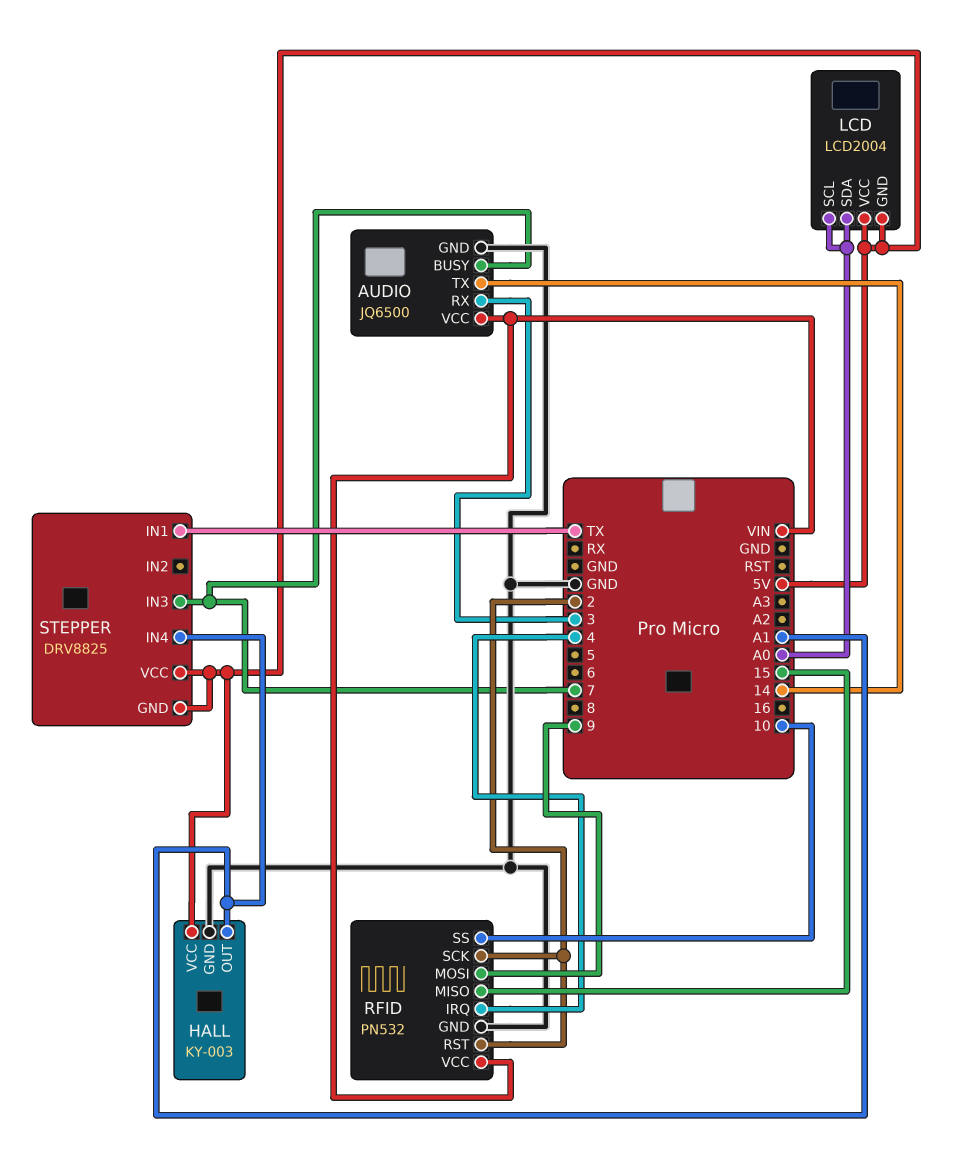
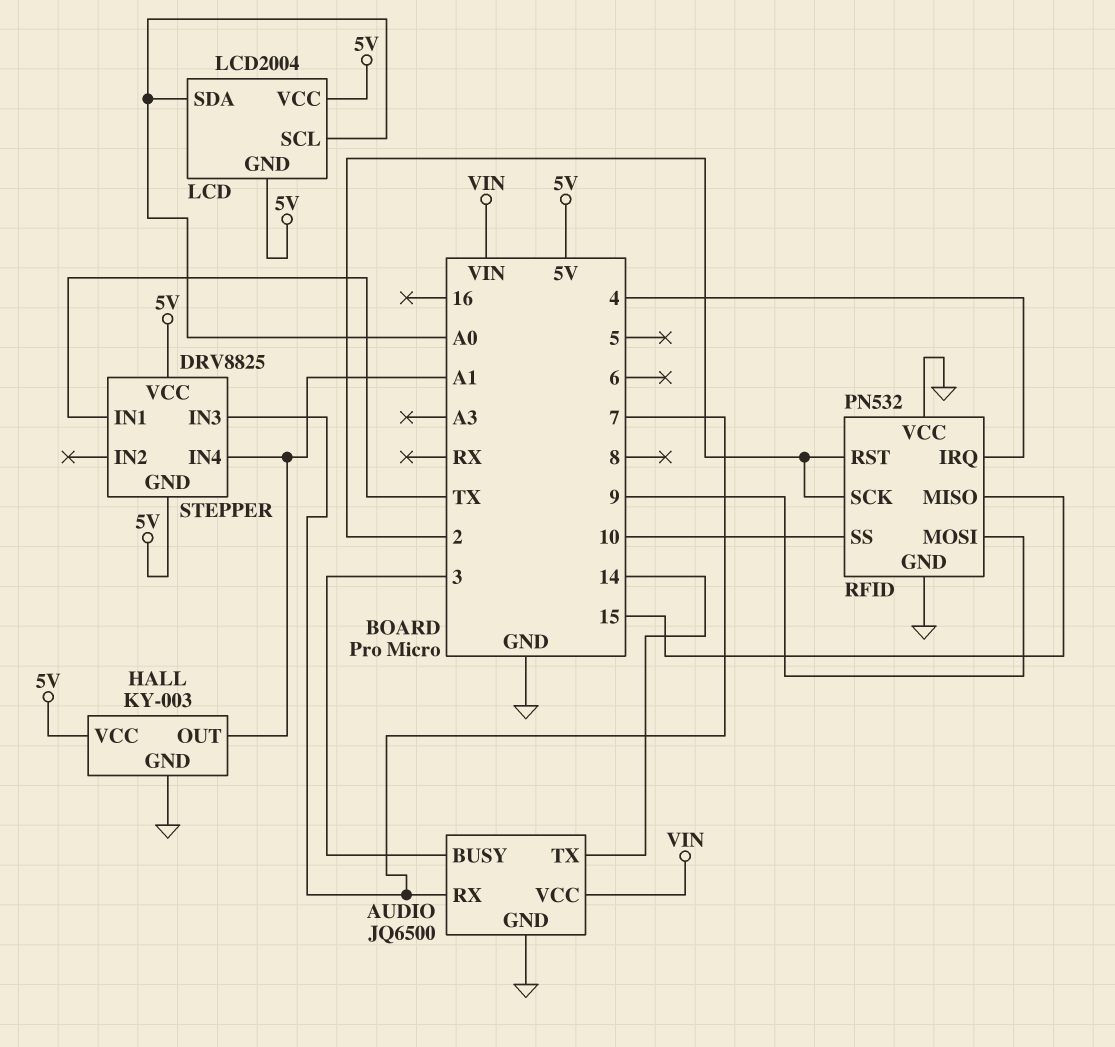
AUDIO pin BUSY: 7 -> 3
AUDIO pin RX: 3 -> 7
RFID pin VCC: VIN -> GND

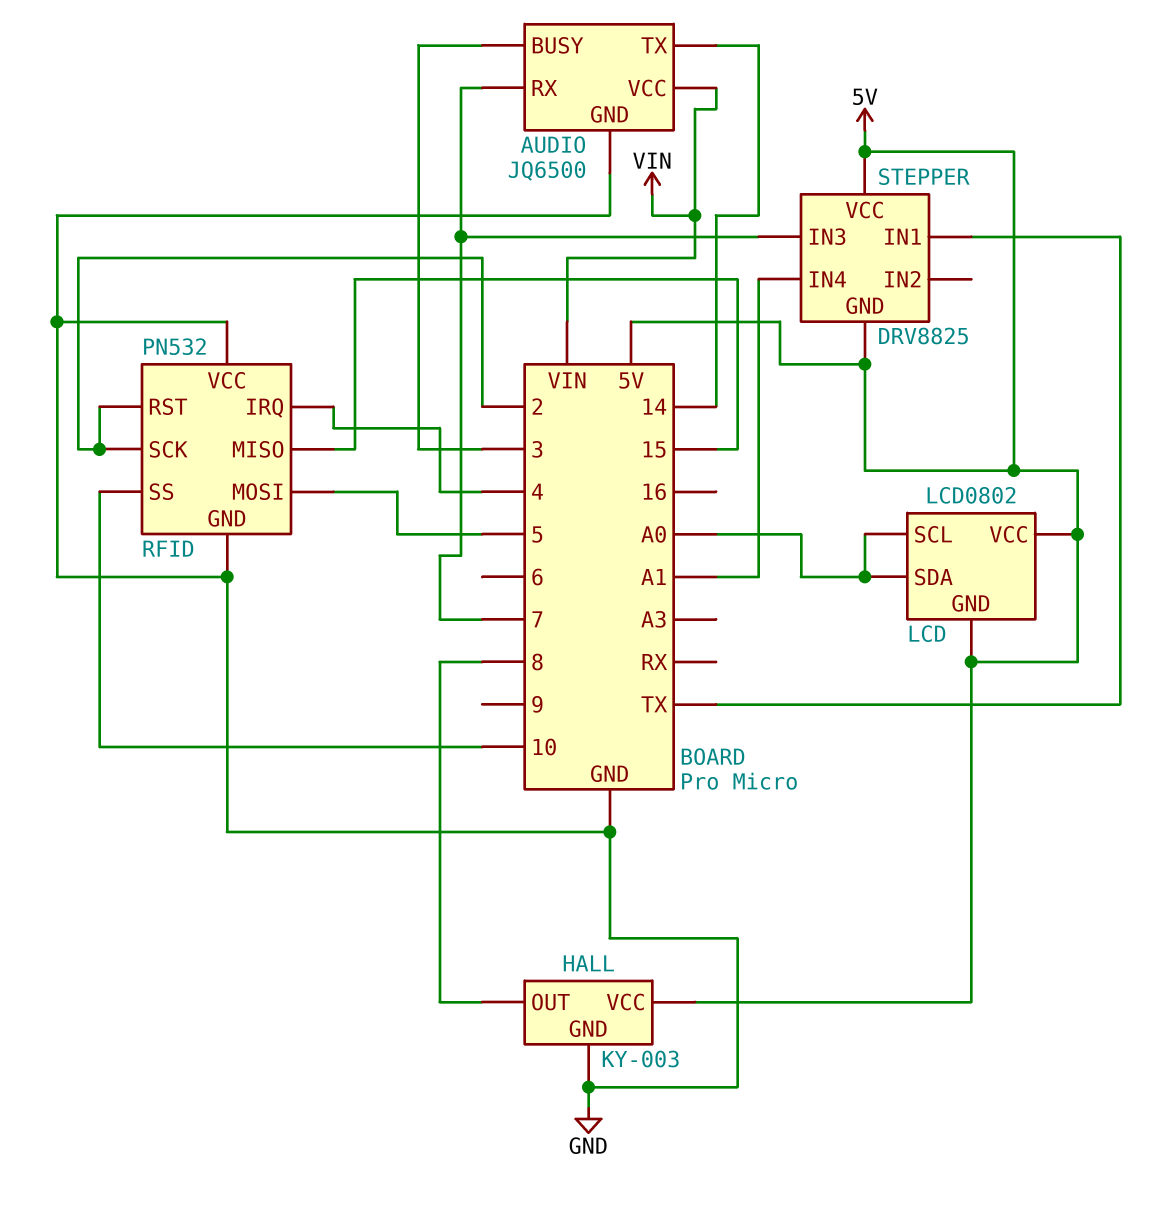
HALL pin OUT: A1 -> 8
LCD: LCD2004 -> LCD0802
RFID pin MOSI: 9 -> 5

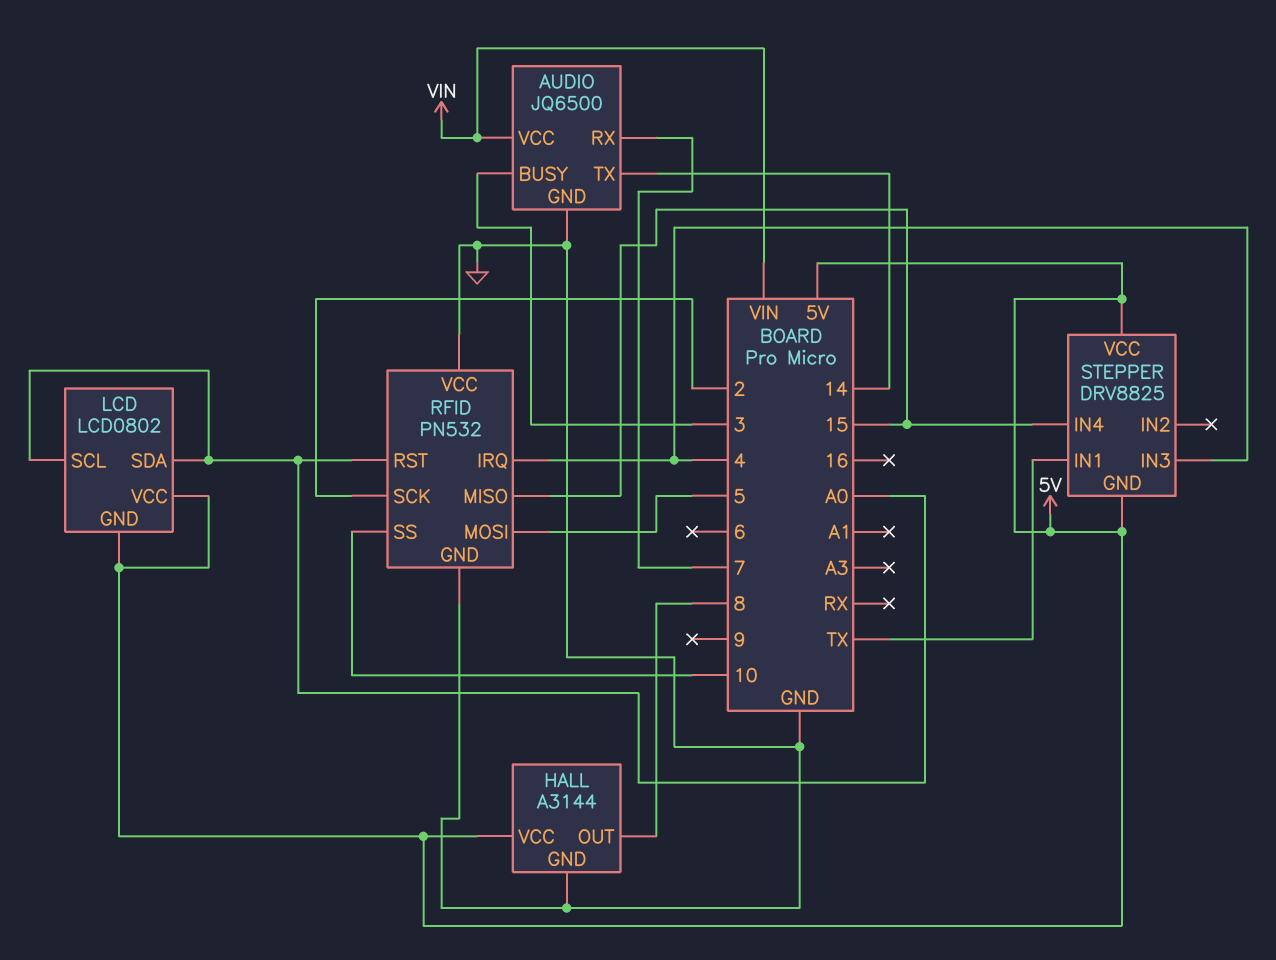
HALL: KY-003 -> A3144
RFID pin RST: 2 -> A0
STEPPER pin IN3: 7 -> 4
STEPPER pin IN4: A1 -> 15

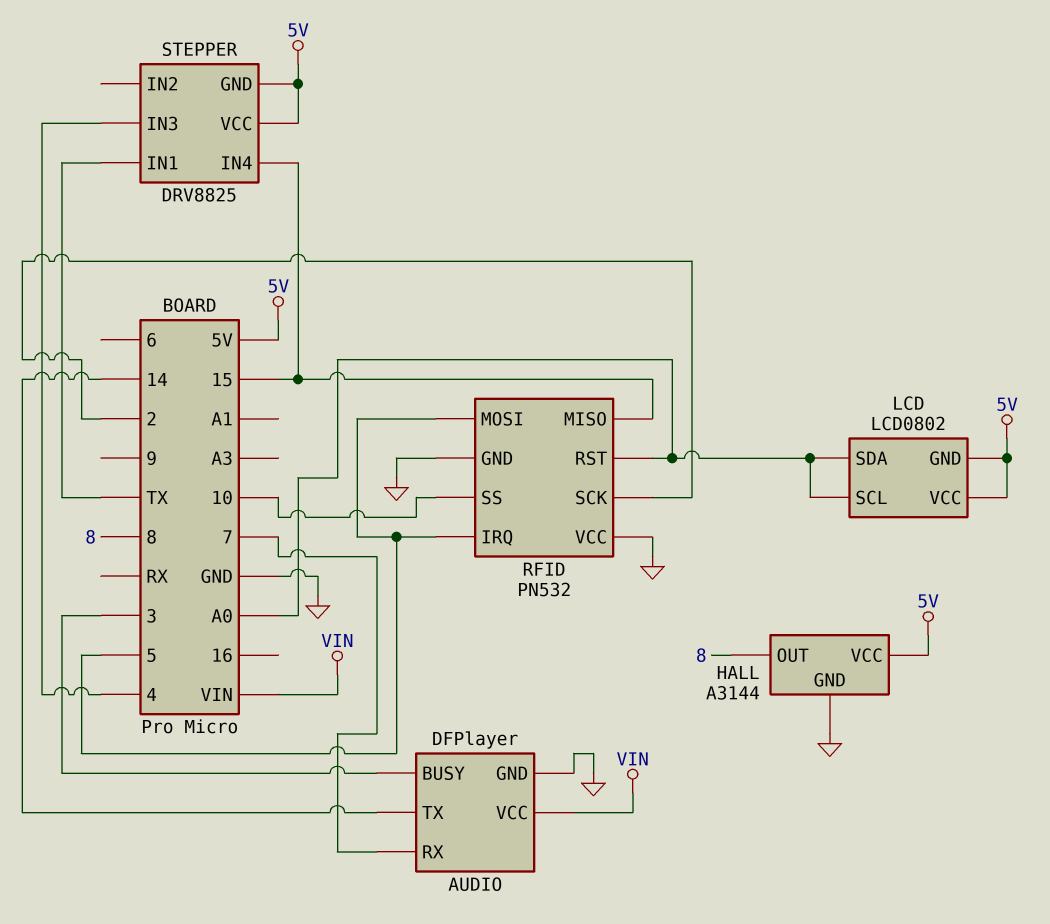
AUDIO: JQ6500 -> DFPlayer
RFID pin IRQ: 4 -> 5

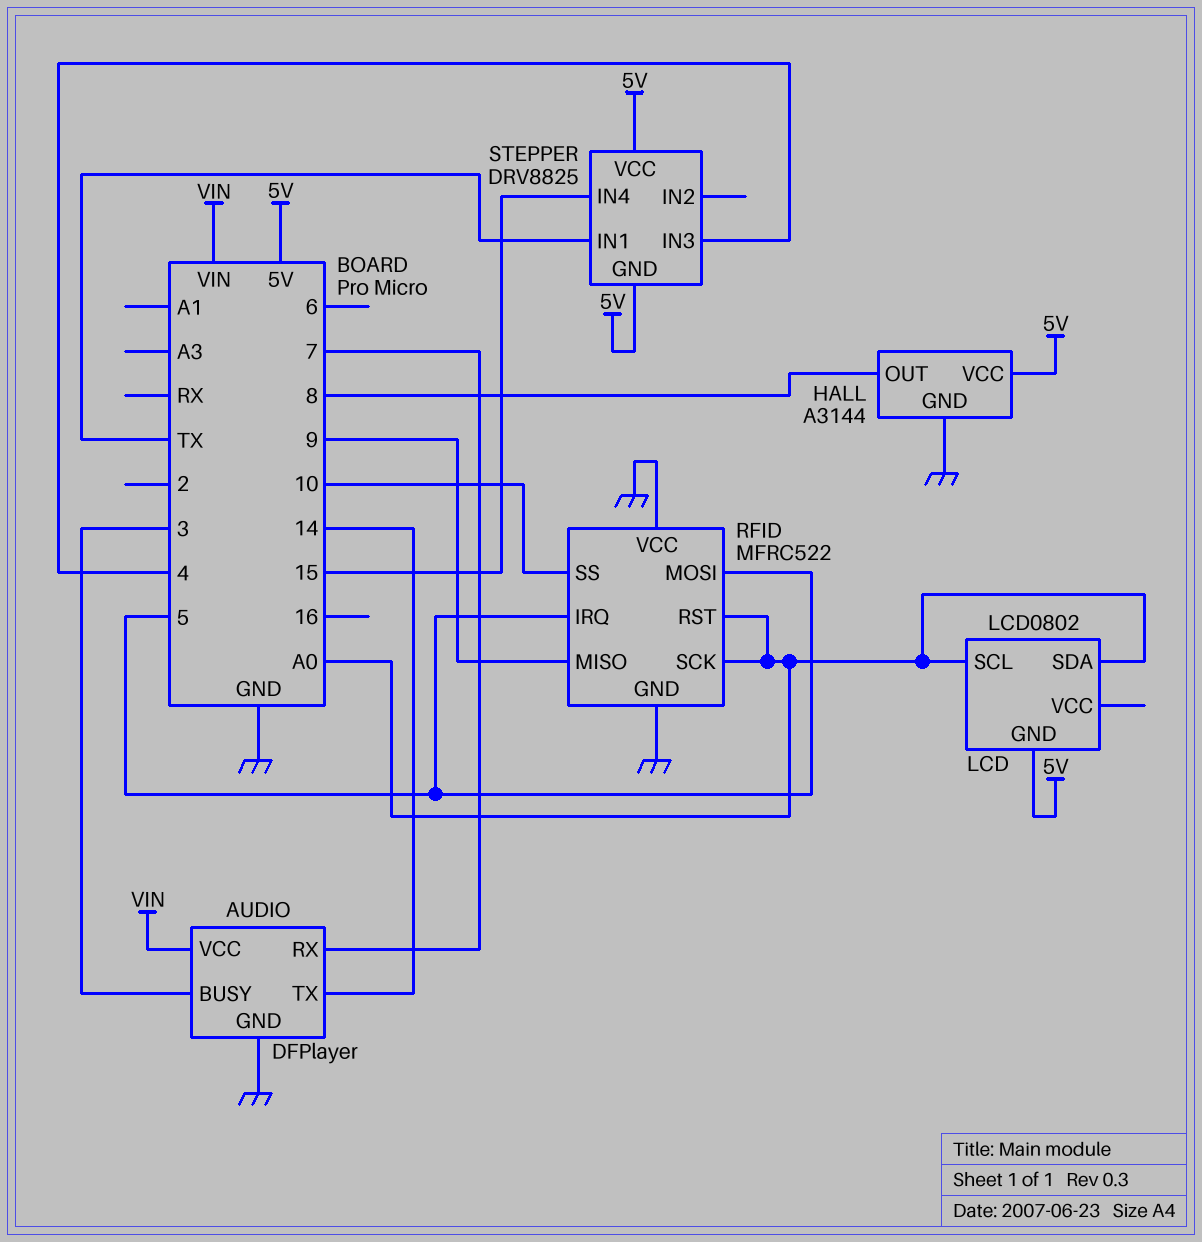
LCD pin VCC: 5V -> none
RFID: PN532 -> MFRC522
RFID pin MISO: 15 -> 9
RFID pin SCK: 2 -> A0

